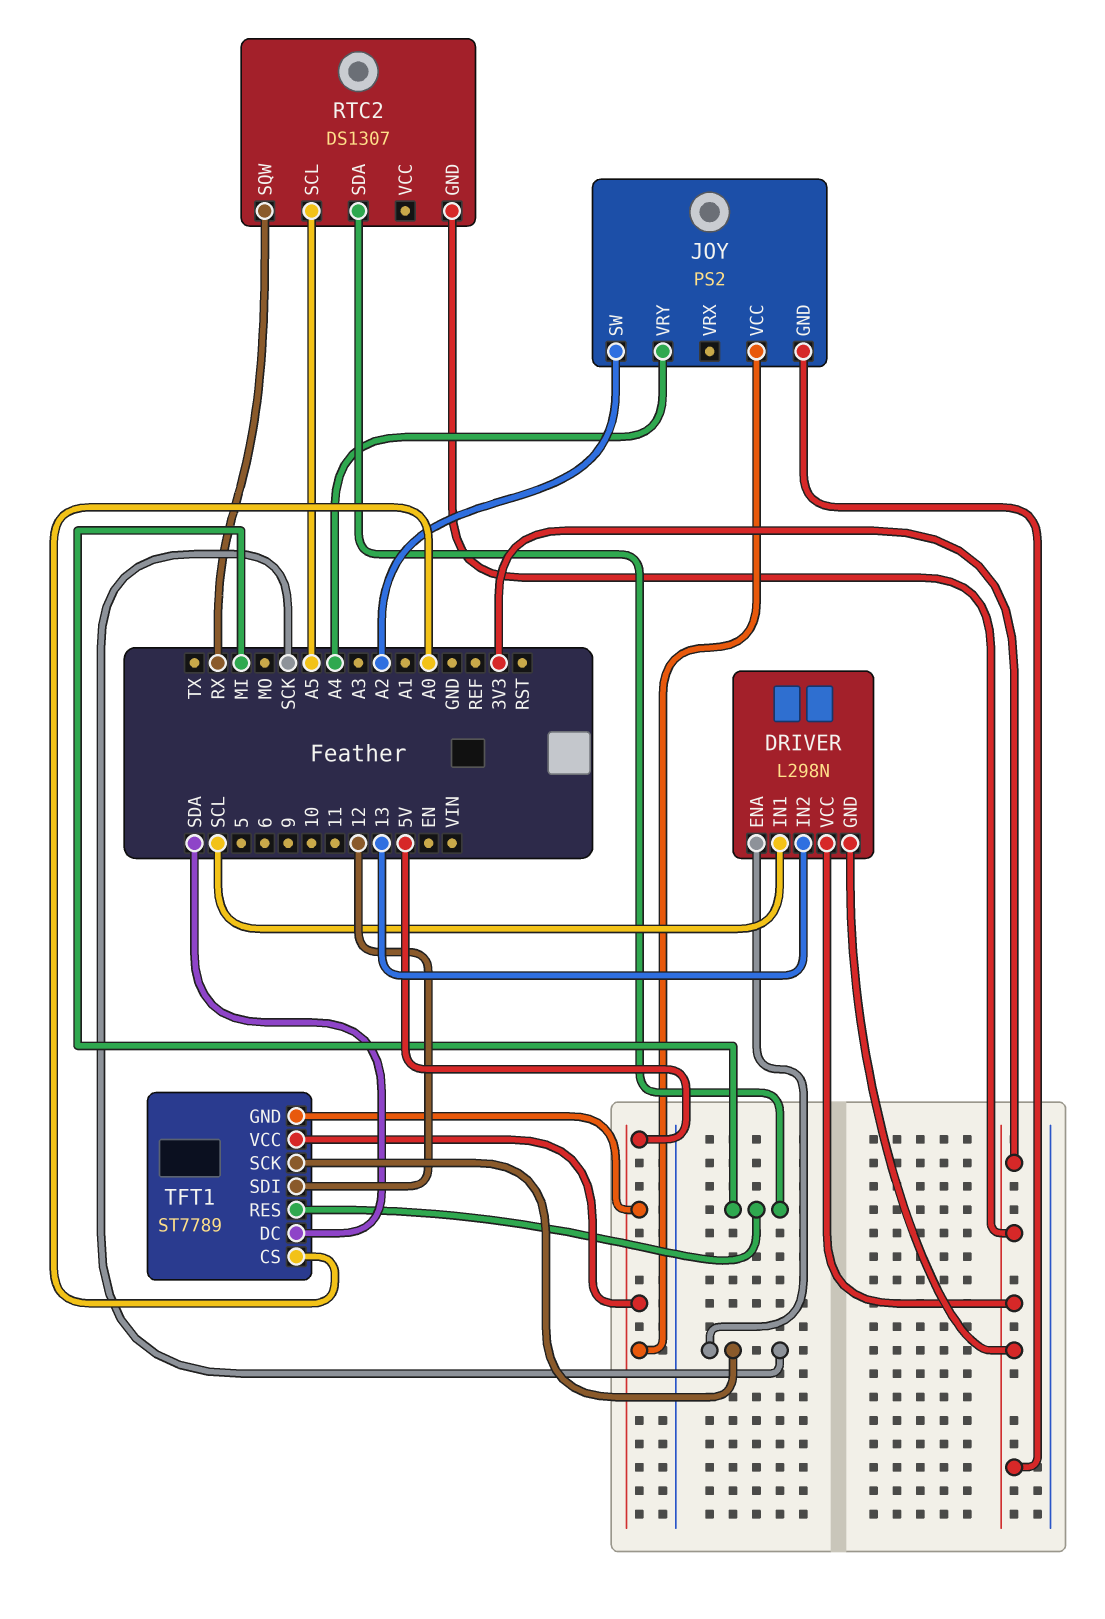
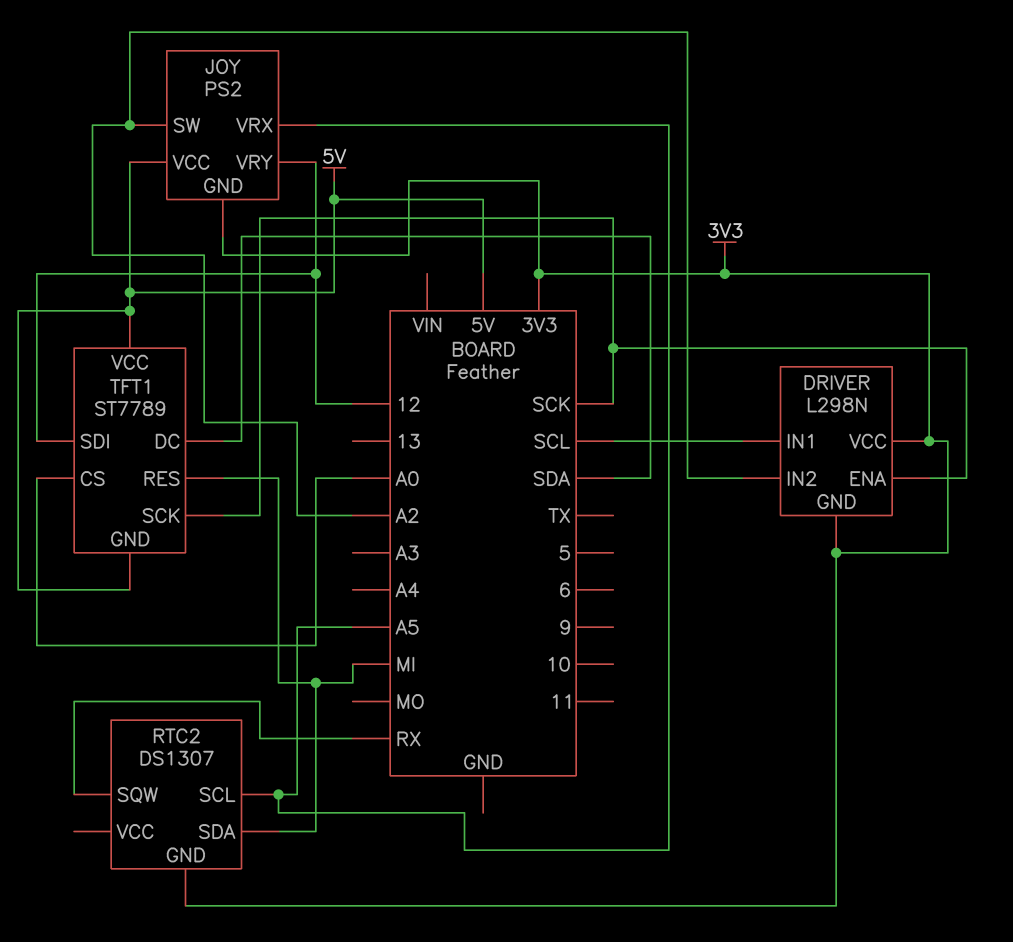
DRIVER pin IN2: 13 -> A2
JOY pin VRX: none -> A5
JOY pin VRY: A4 -> 12

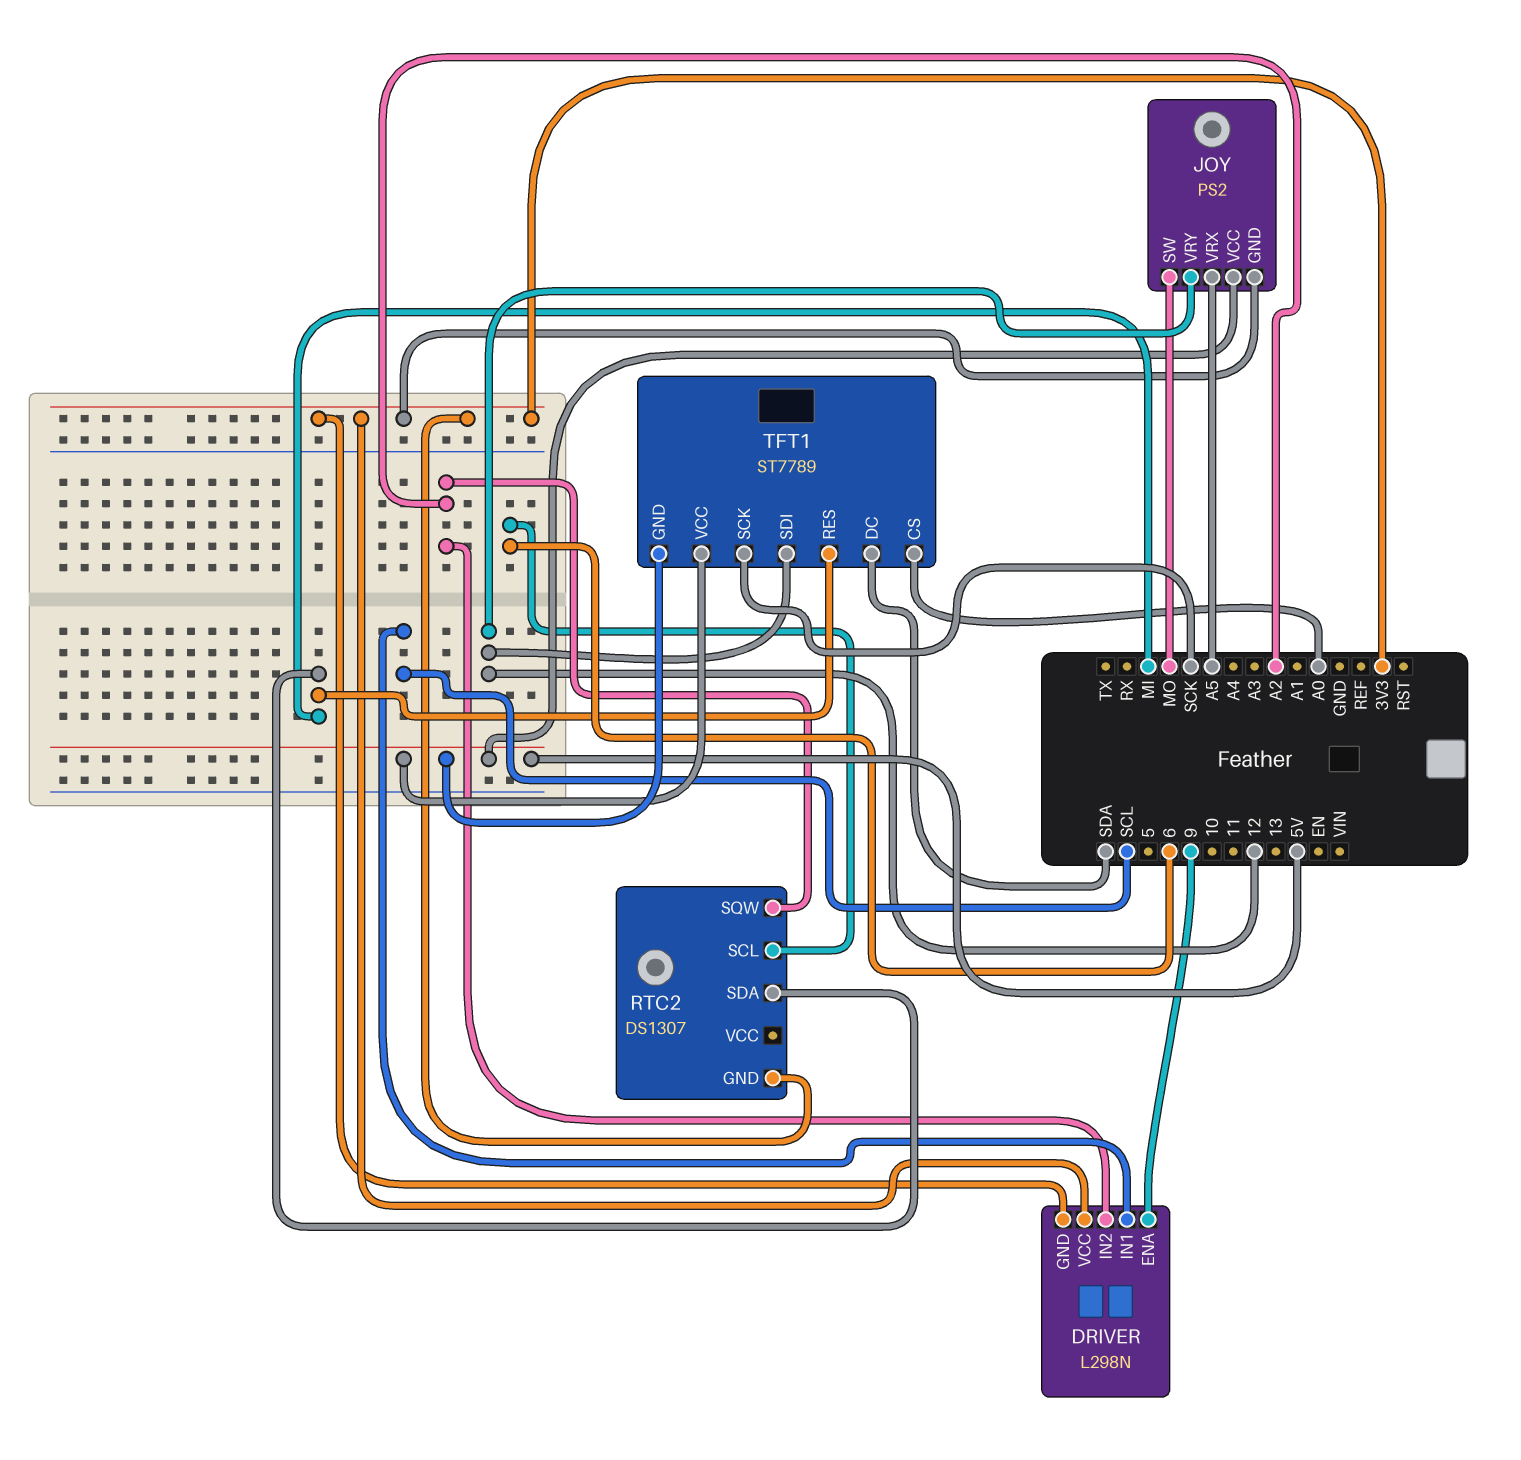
DRIVER pin ENA: SCK -> 9
JOY pin SW: A2 -> MO
RTC2 pin SCL: A5 -> 6
RTC2 pin SQW: RX -> A2

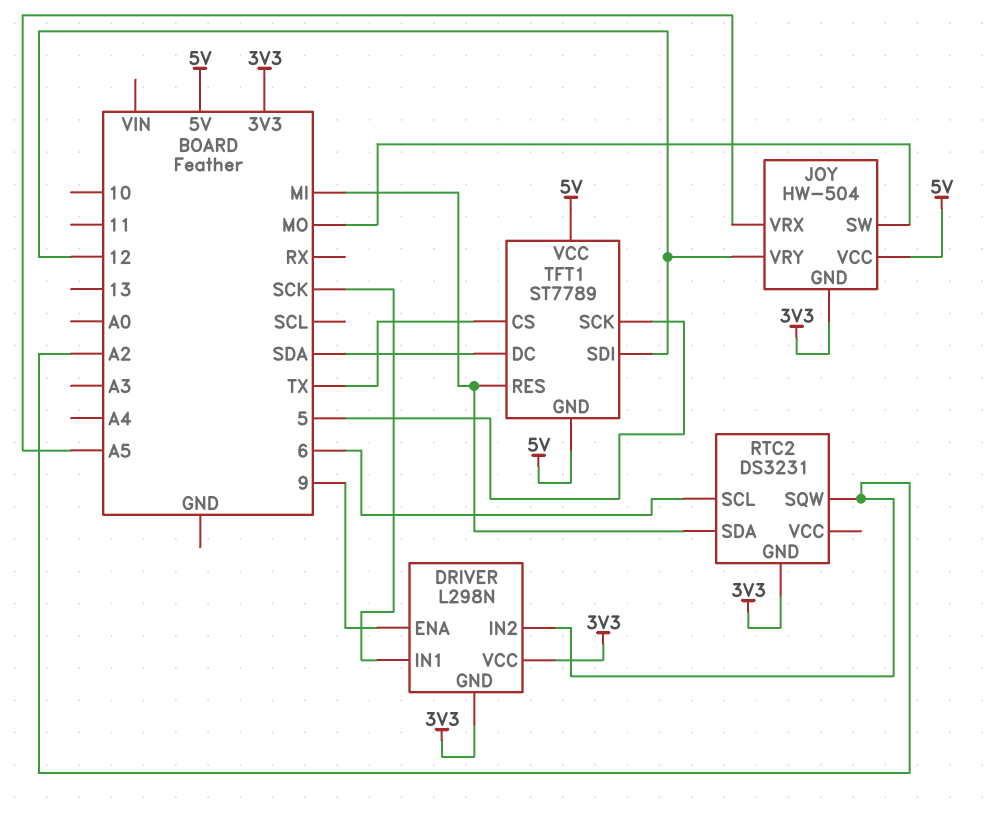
DRIVER pin IN1: SCL -> SCK
JOY: PS2 -> HW-504
RTC2: DS1307 -> DS3231
TFT1 pin CS: A0 -> TX
TFT1 pin SCK: SCK -> 5

